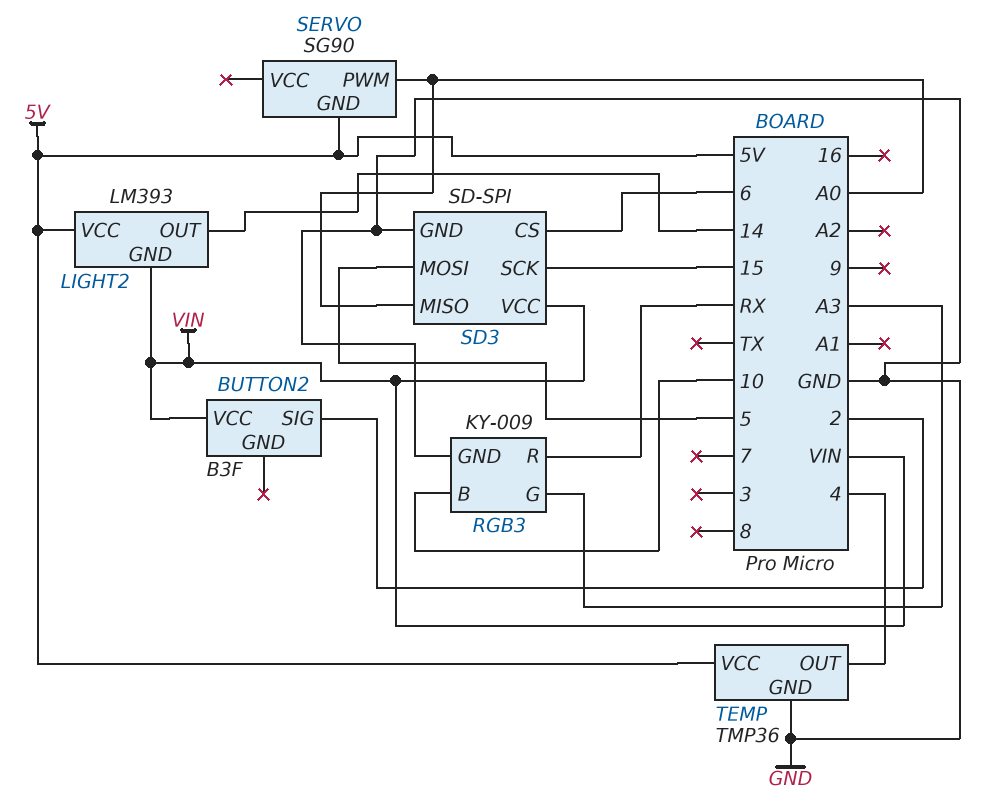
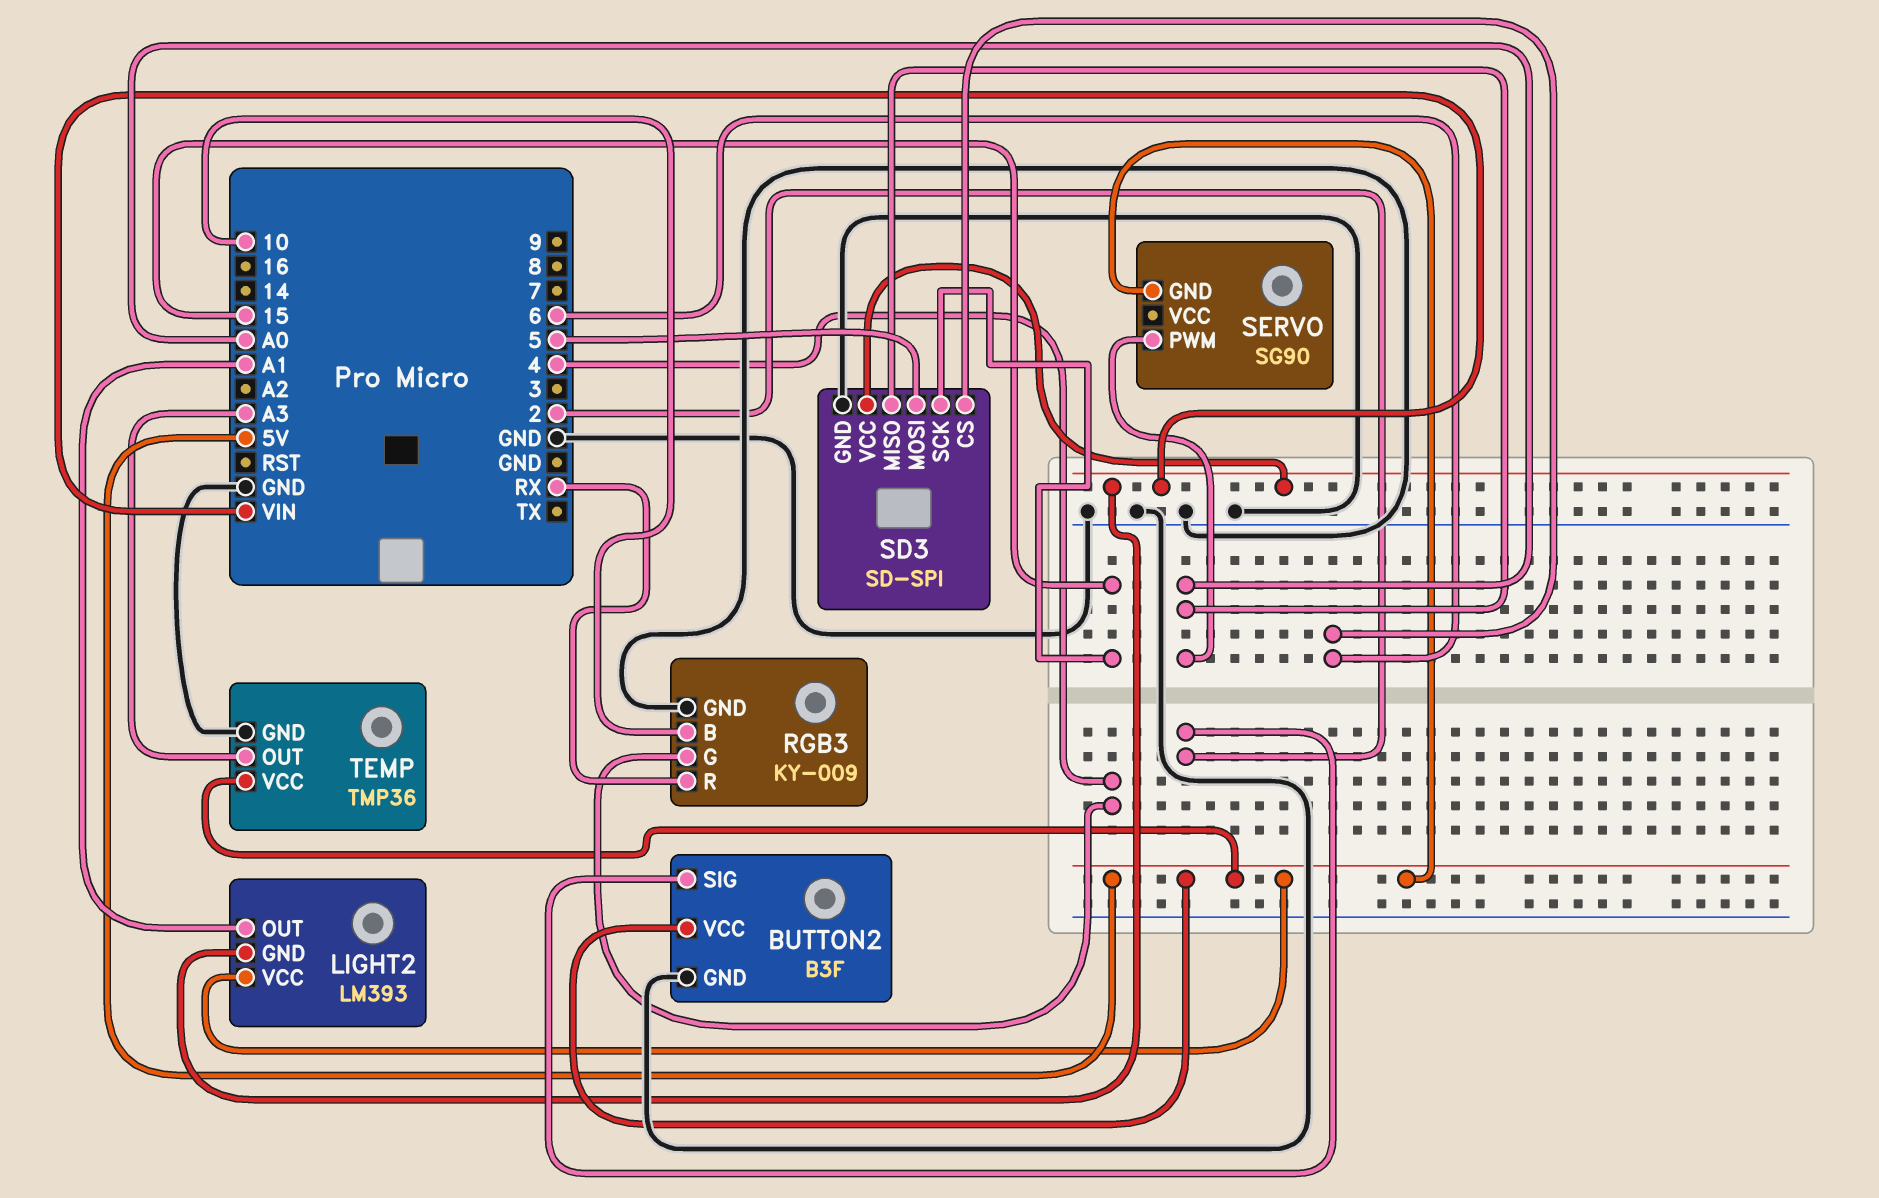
BUTTON2 pin GND: none -> GND
BUTTON2 pin VCC: VIN -> 5V
LIGHT2 pin OUT: 14 -> A1
RGB3 pin G: A3 -> 4
TEMP pin OUT: 4 -> A3

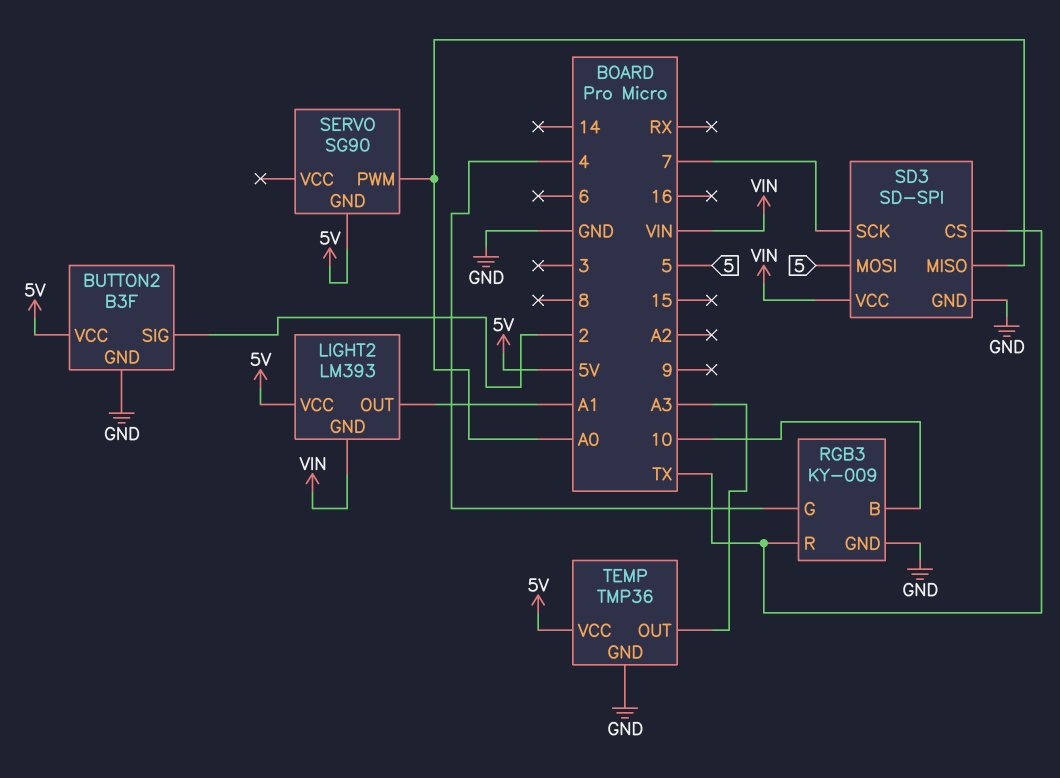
RGB3 pin R: RX -> TX
SD3 pin CS: 6 -> TX
SD3 pin SCK: 15 -> 7

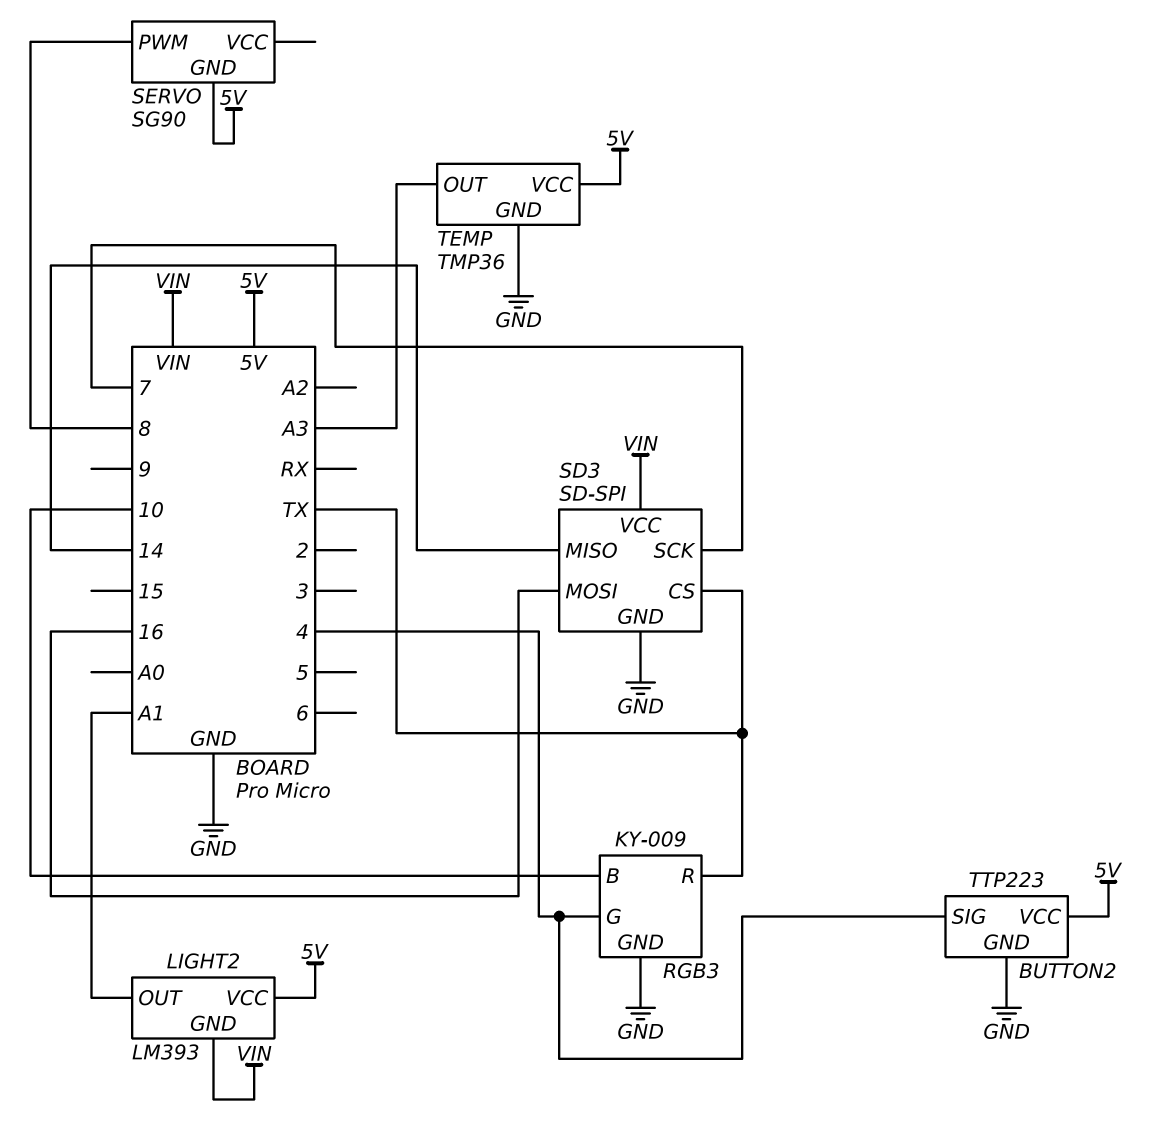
BUTTON2: B3F -> TTP223
BUTTON2 pin SIG: 2 -> 4
SD3 pin MISO: A0 -> 14
SD3 pin MOSI: 5 -> 16
SERVO pin PWM: A0 -> 8

